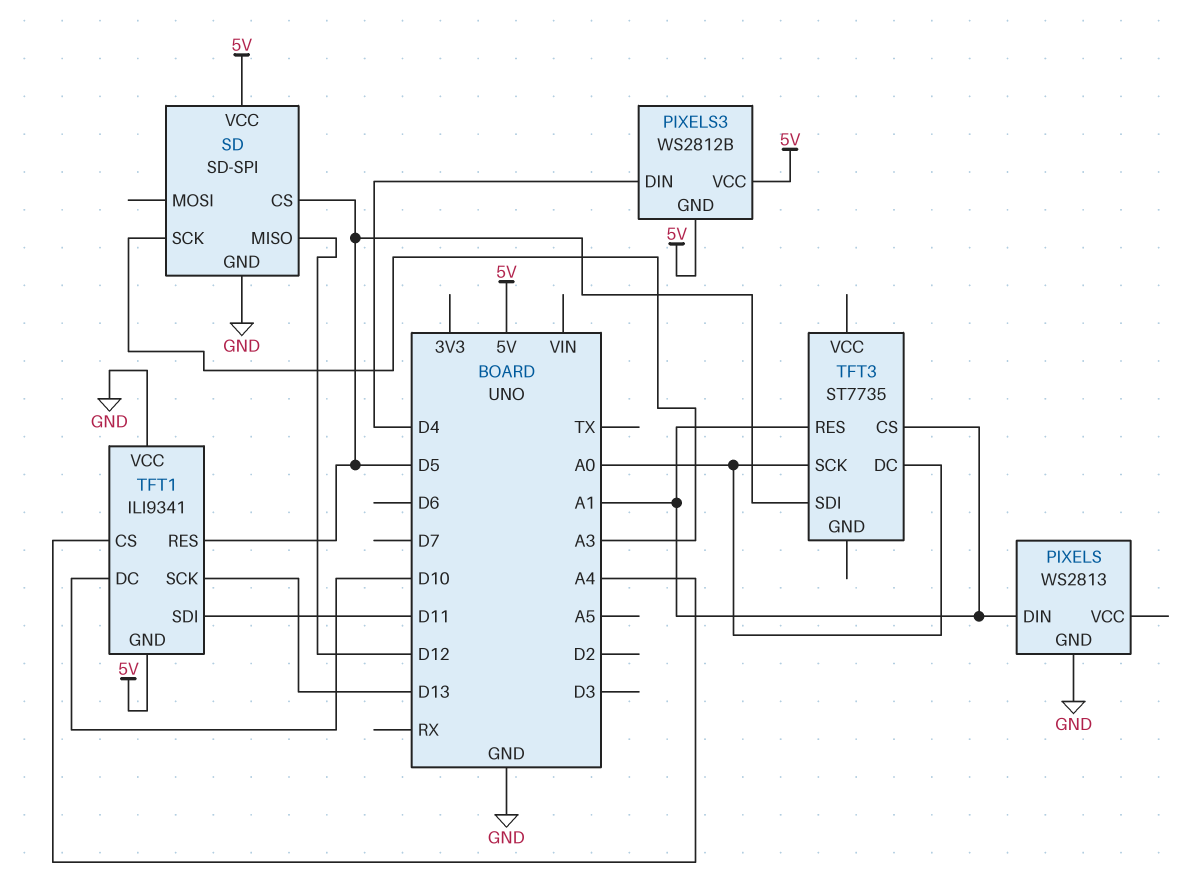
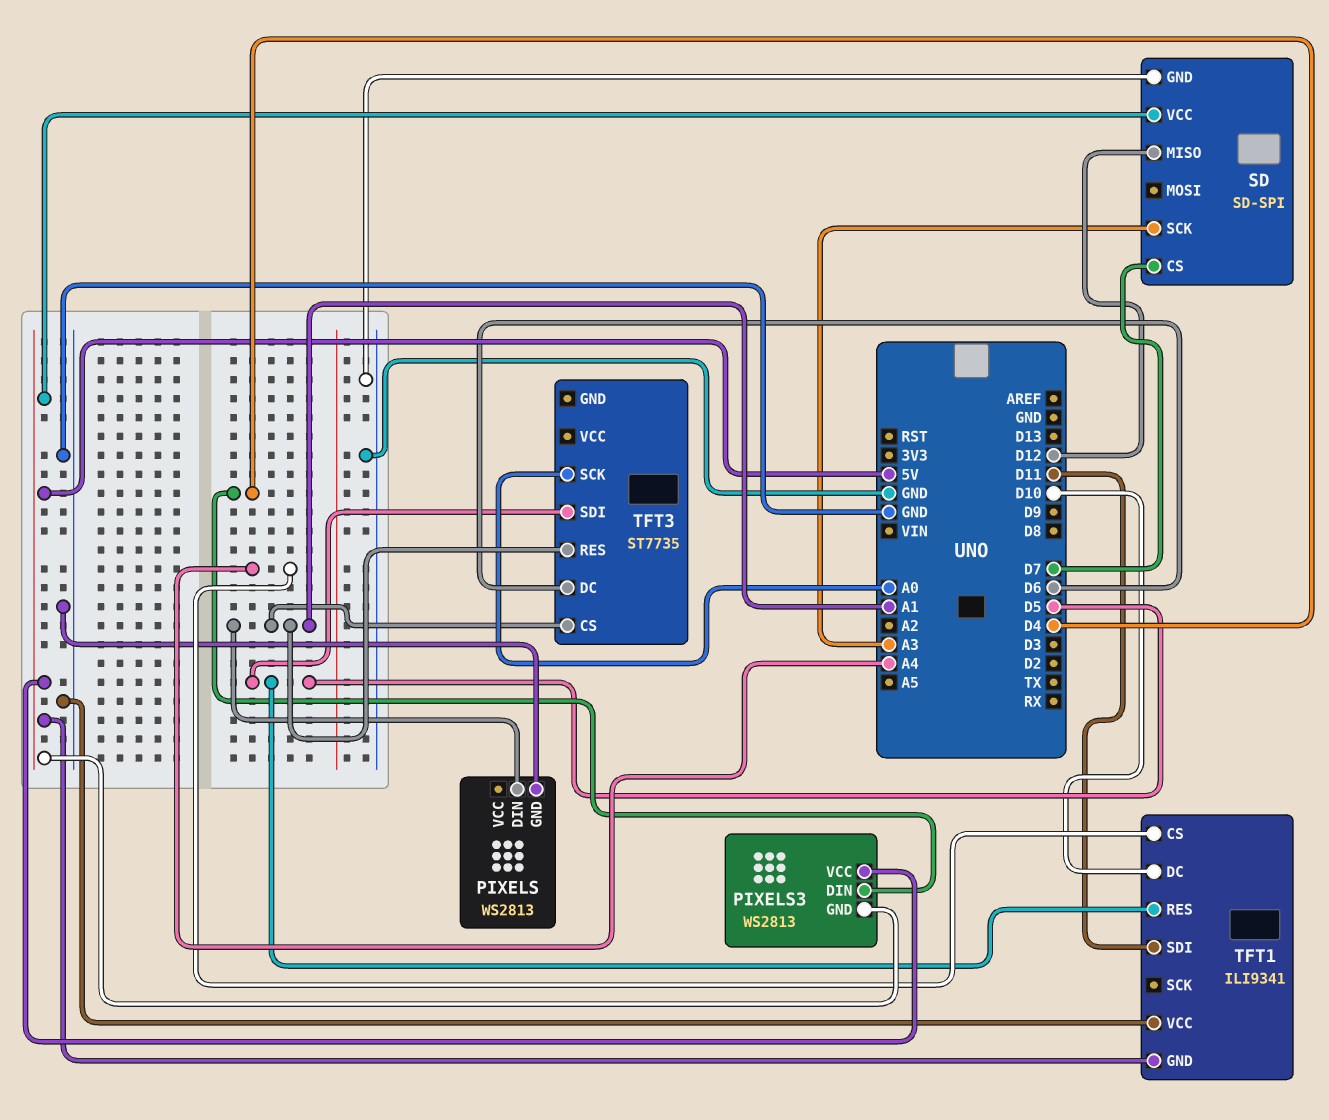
PIXELS3: WS2812B -> WS2813
SD pin CS: D5 -> D7
TFT1 pin SCK: D13 -> none
TFT3 pin DC: A0 -> D6

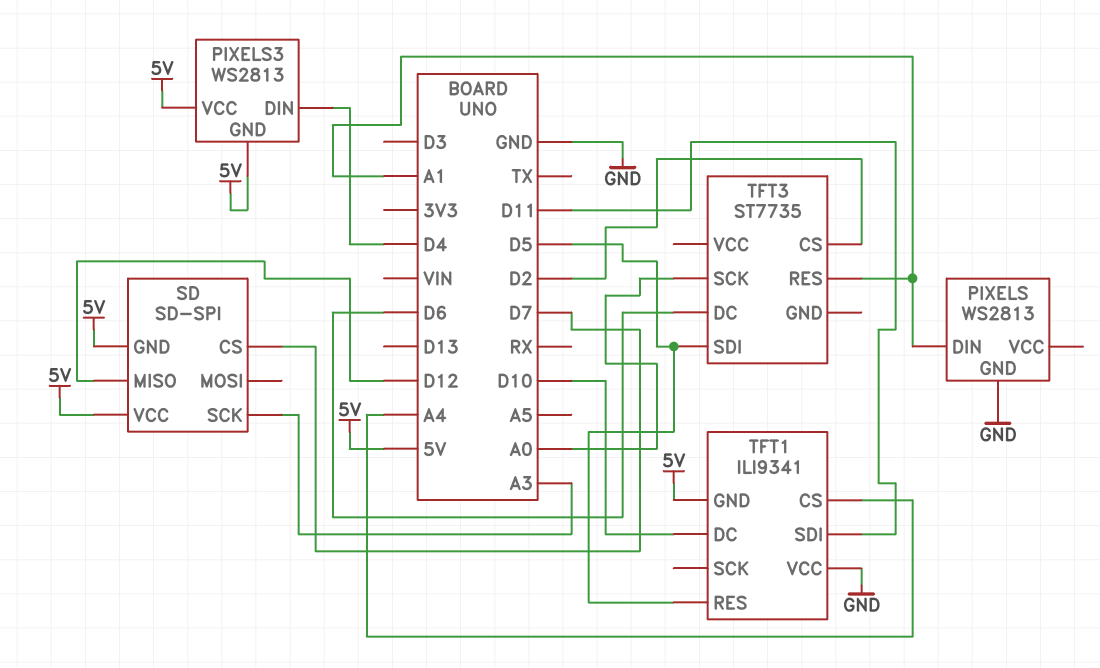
SD pin GND: GND -> 5V
TFT3 pin CS: A1 -> D2

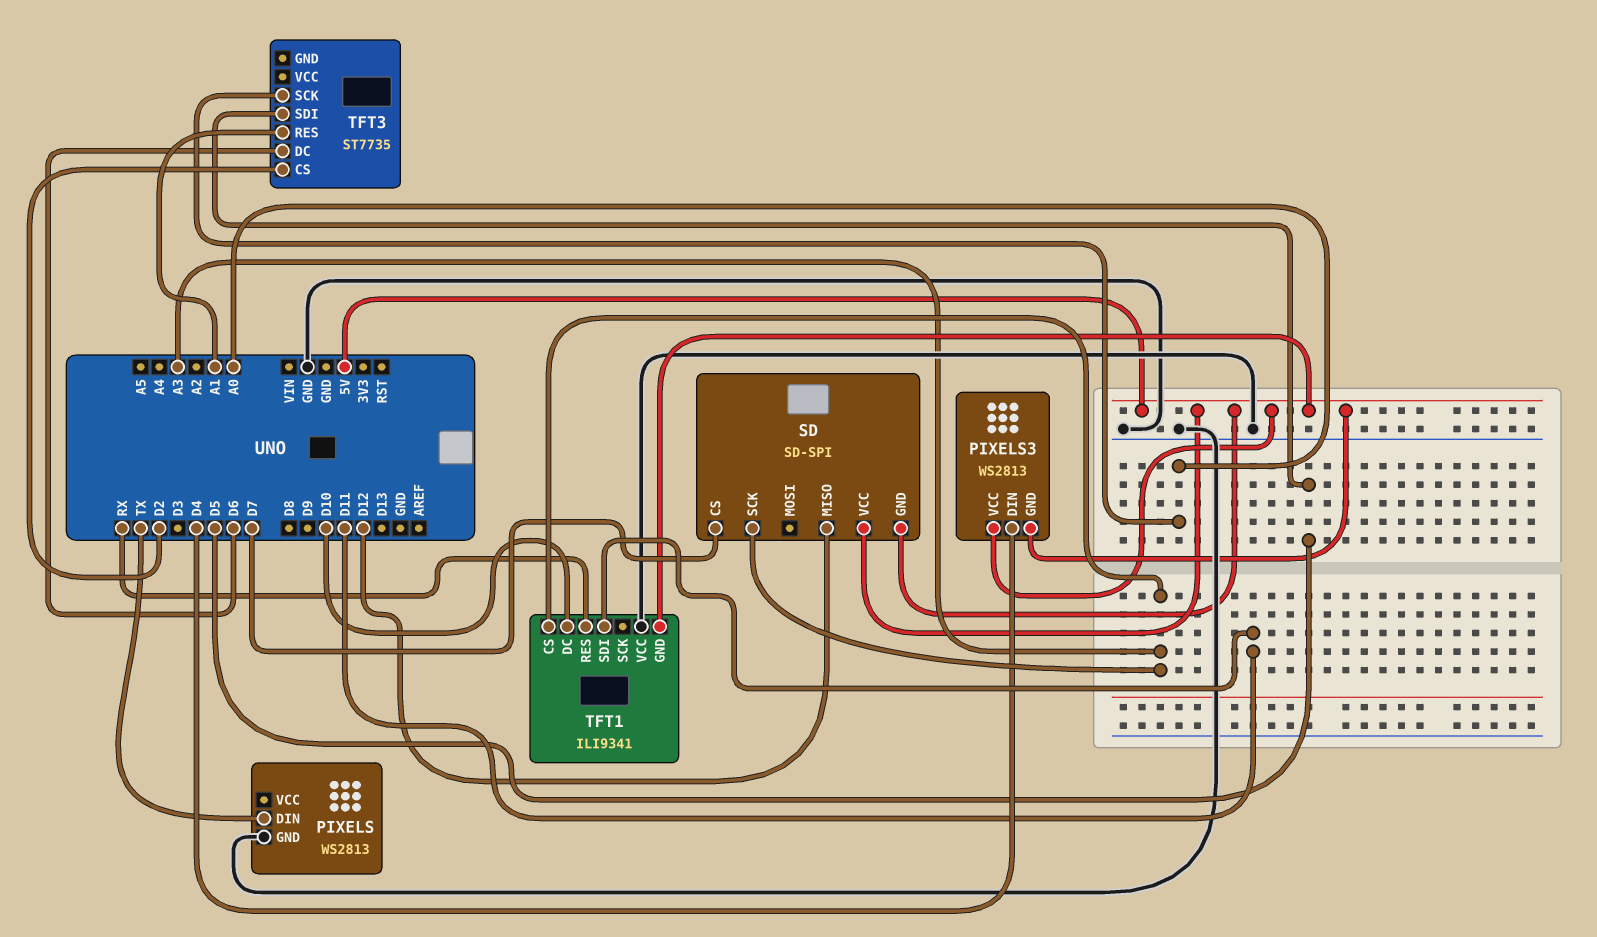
PIXELS pin DIN: A1 -> TX
TFT1 pin CS: A4 -> A3
TFT1 pin RES: D5 -> RX

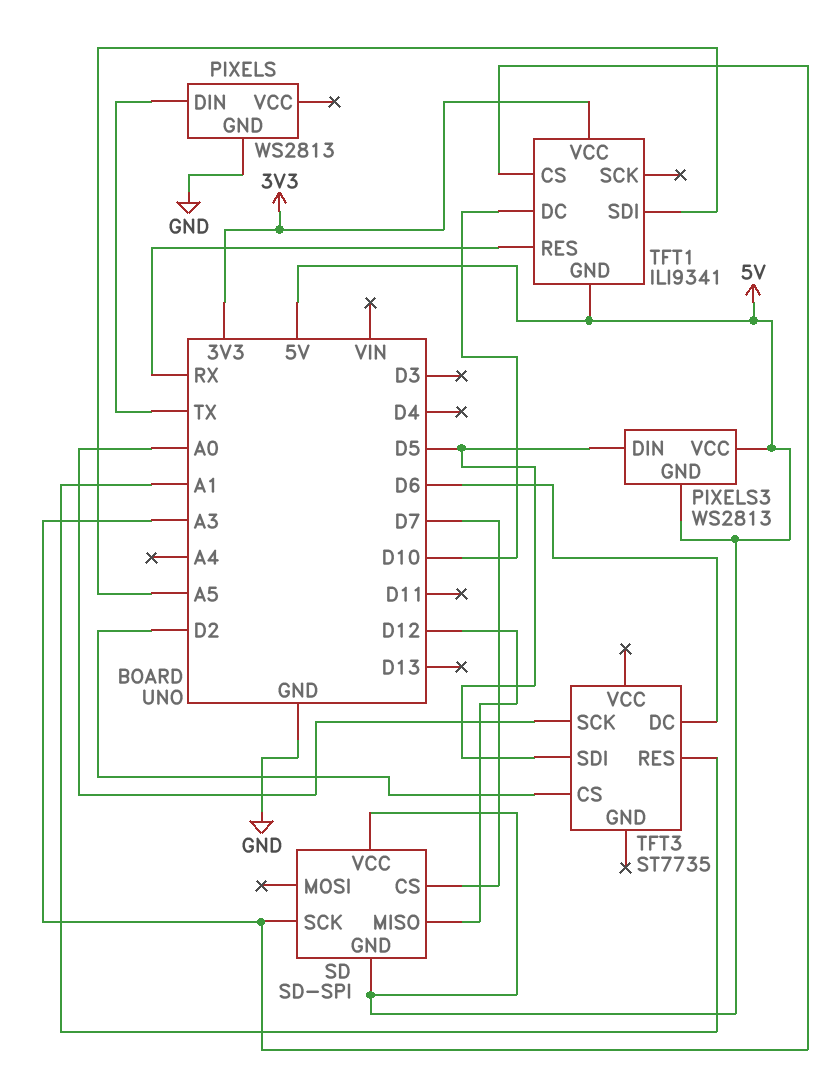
PIXELS3 pin DIN: D4 -> D5
TFT1 pin SDI: D11 -> A5
TFT1 pin VCC: GND -> 3V3

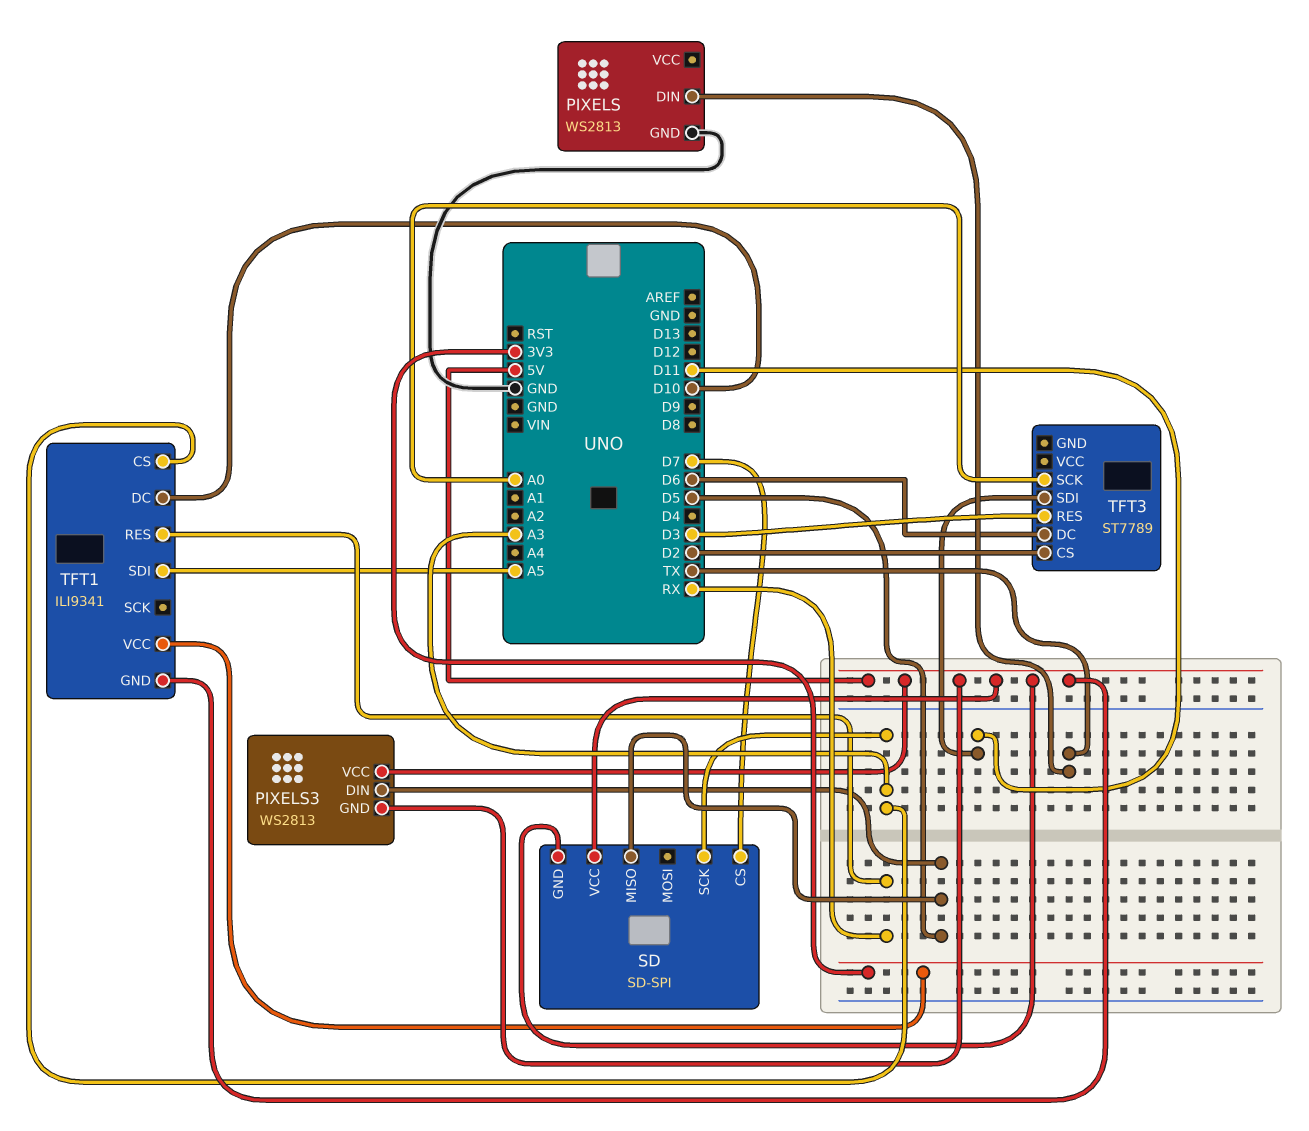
SD pin MISO: D12 -> D5
TFT3: ST7735 -> ST7789
TFT3 pin RES: A1 -> D3
TFT3 pin SDI: D5 -> D11

